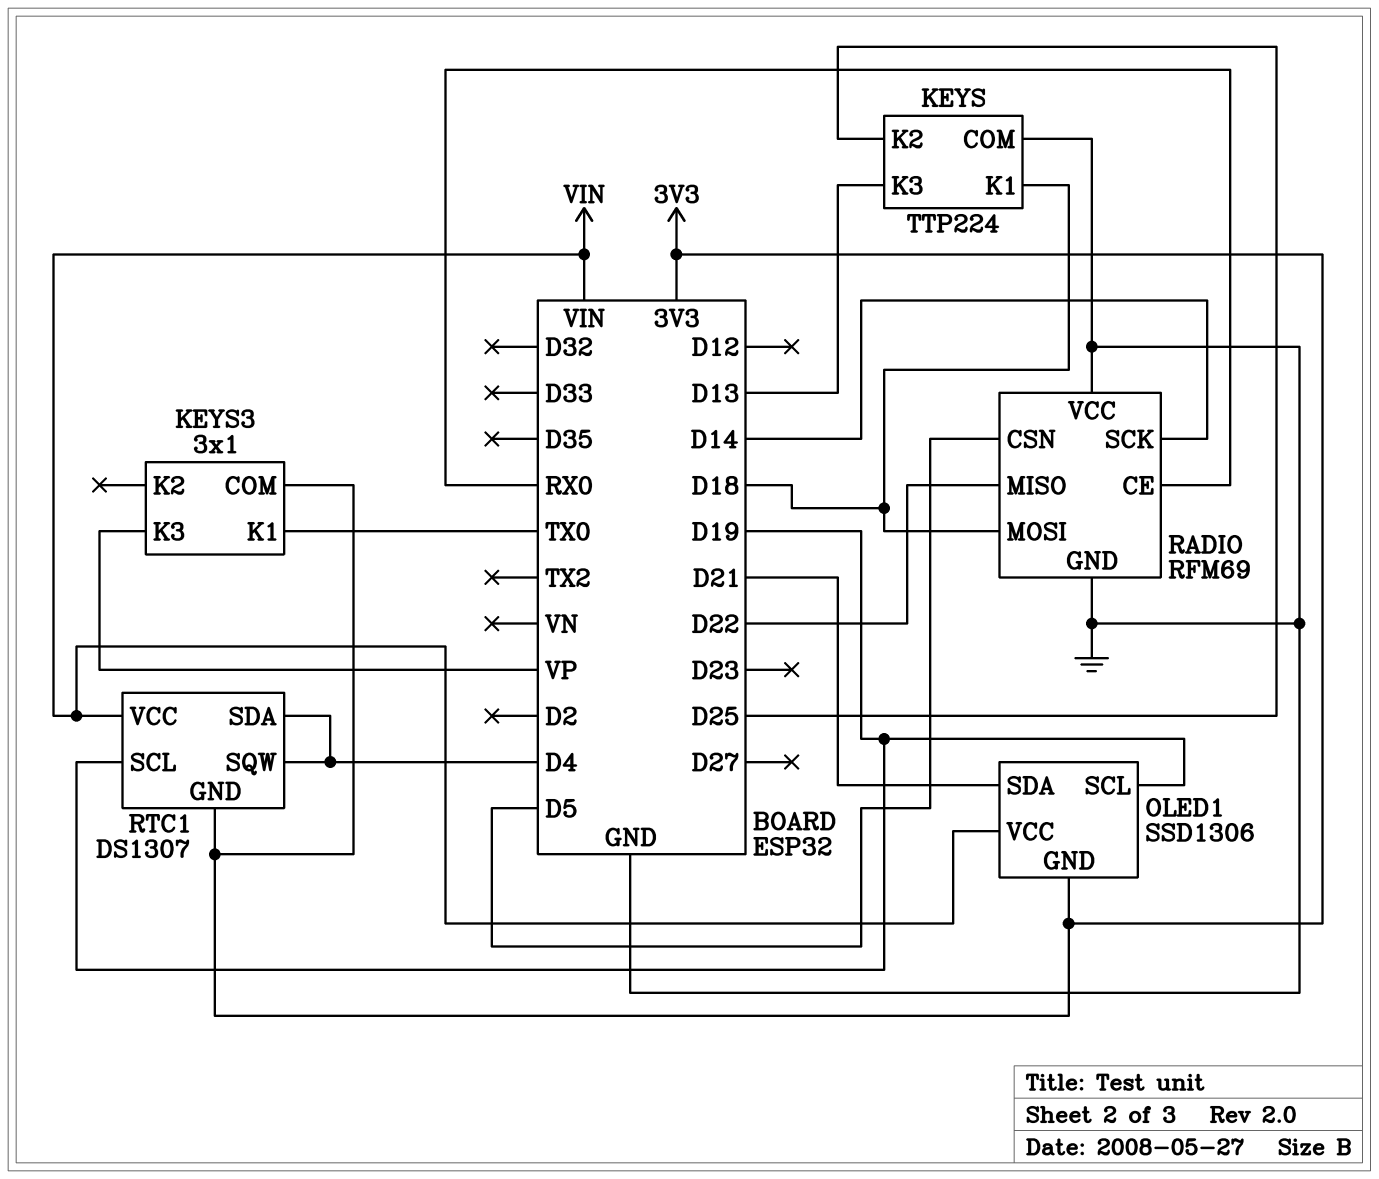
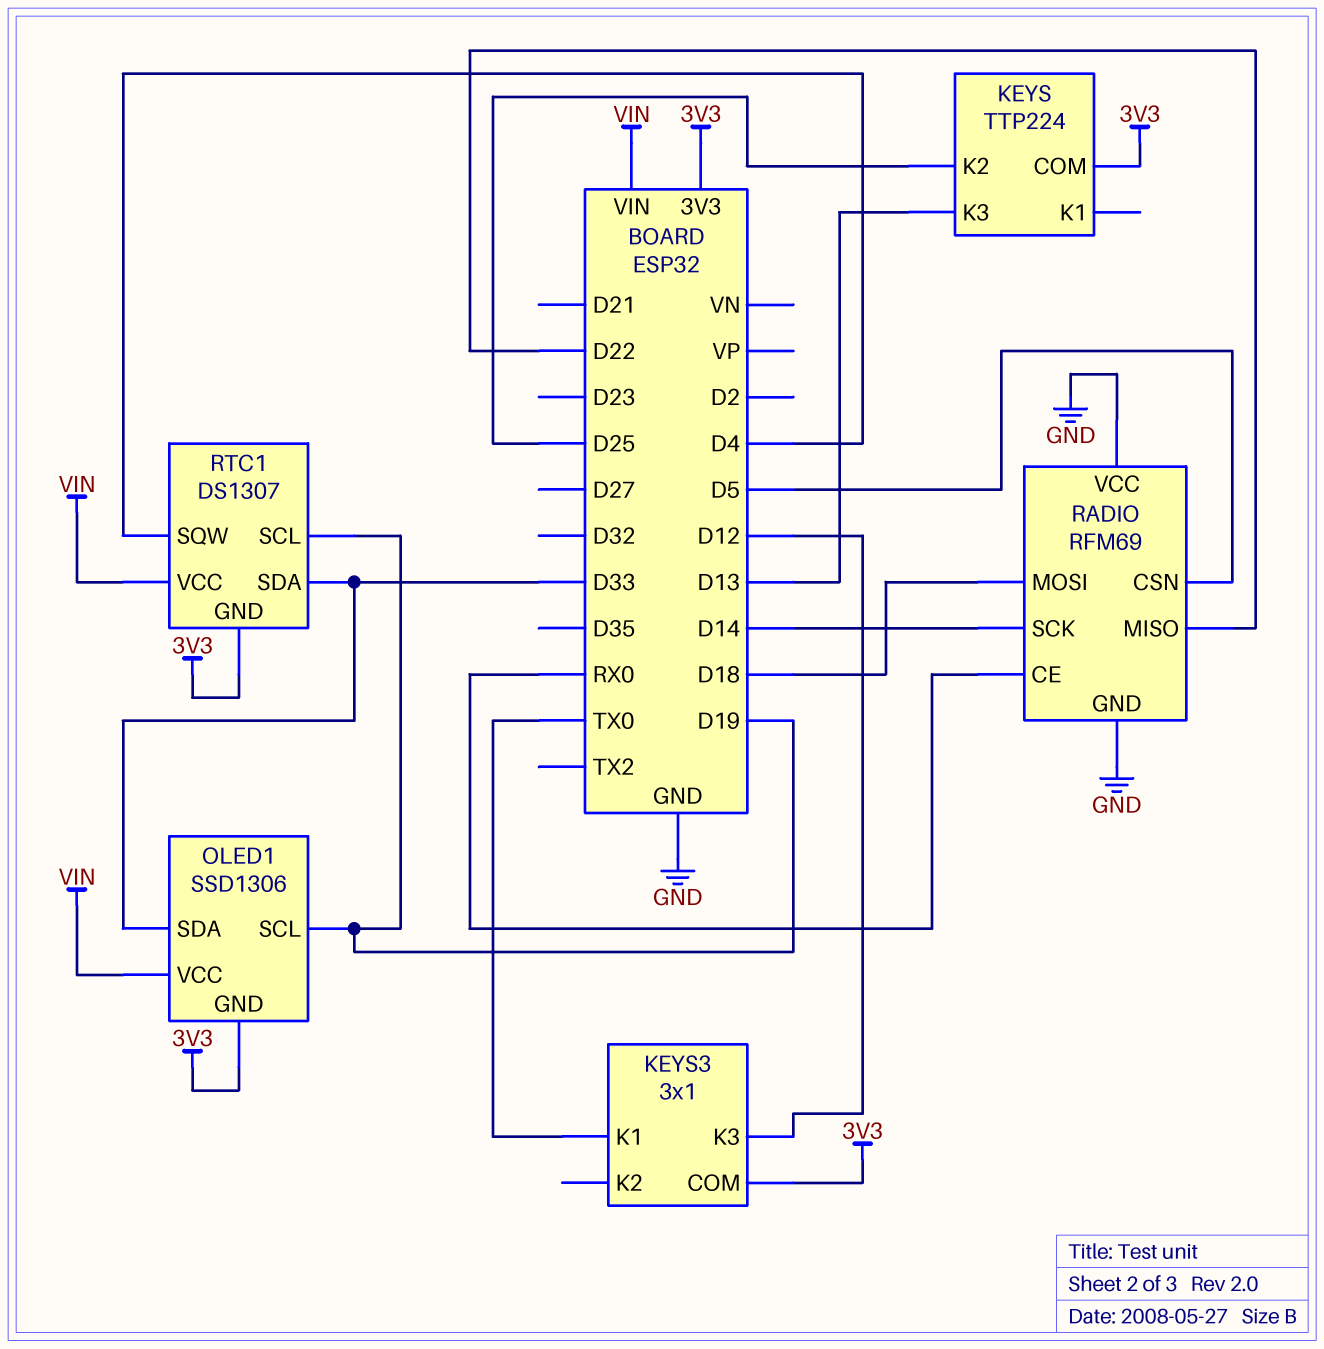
KEYS pin COM: GND -> 3V3
KEYS pin K1: D18 -> none
KEYS3 pin K3: VP -> D12
OLED1 pin SDA: D21 -> D33
RTC1 pin SDA: D4 -> D33

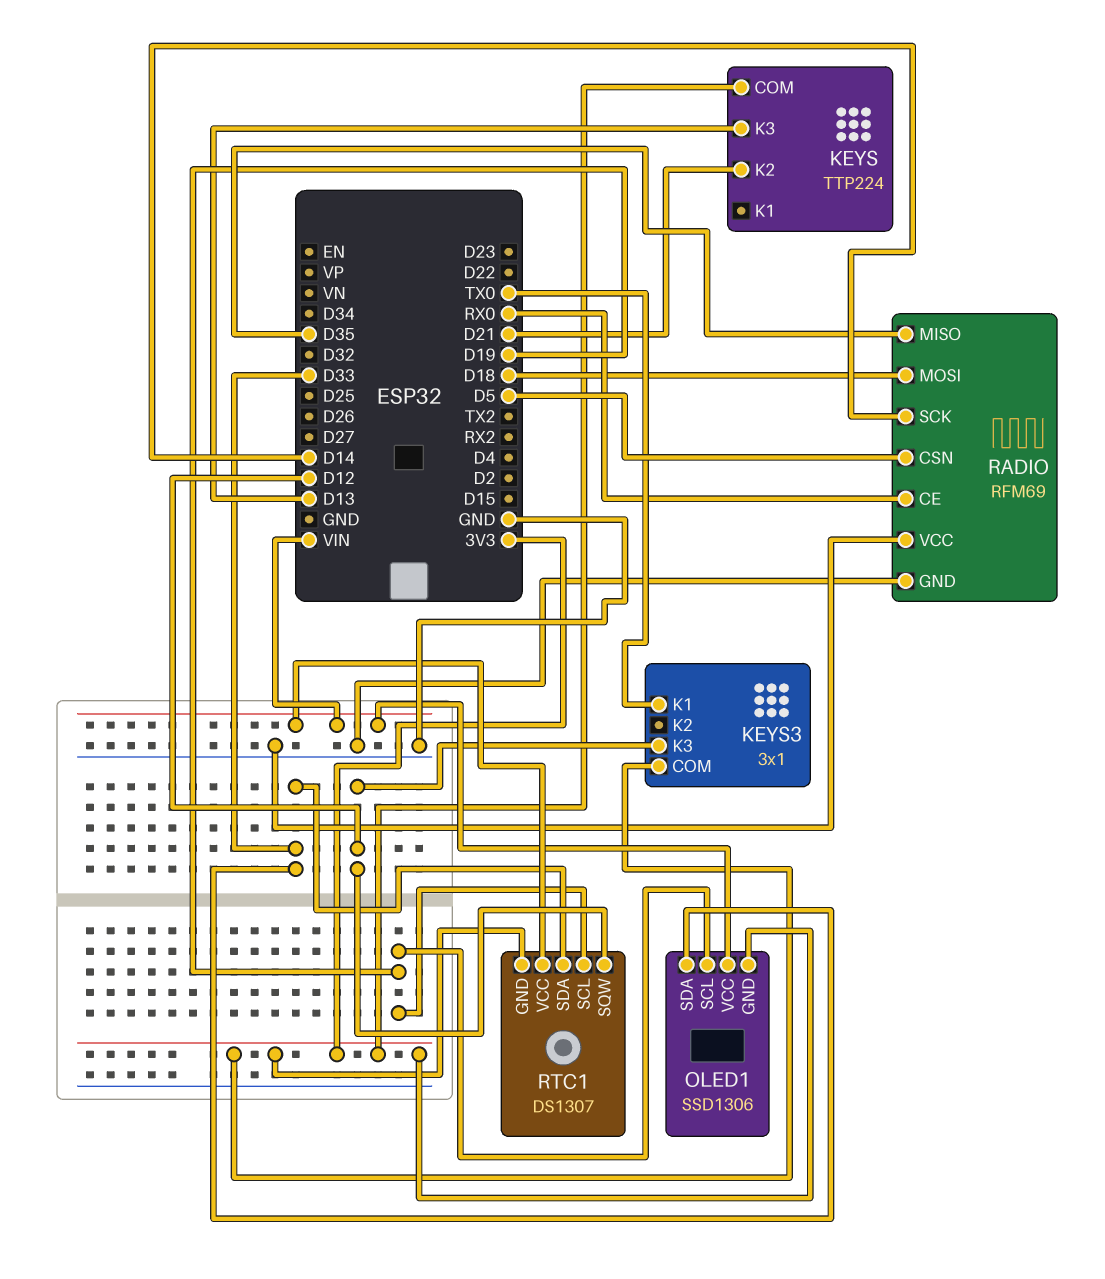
KEYS pin K2: D25 -> D21
RADIO pin MISO: D22 -> D35
RTC1 pin SQW: D4 -> D12

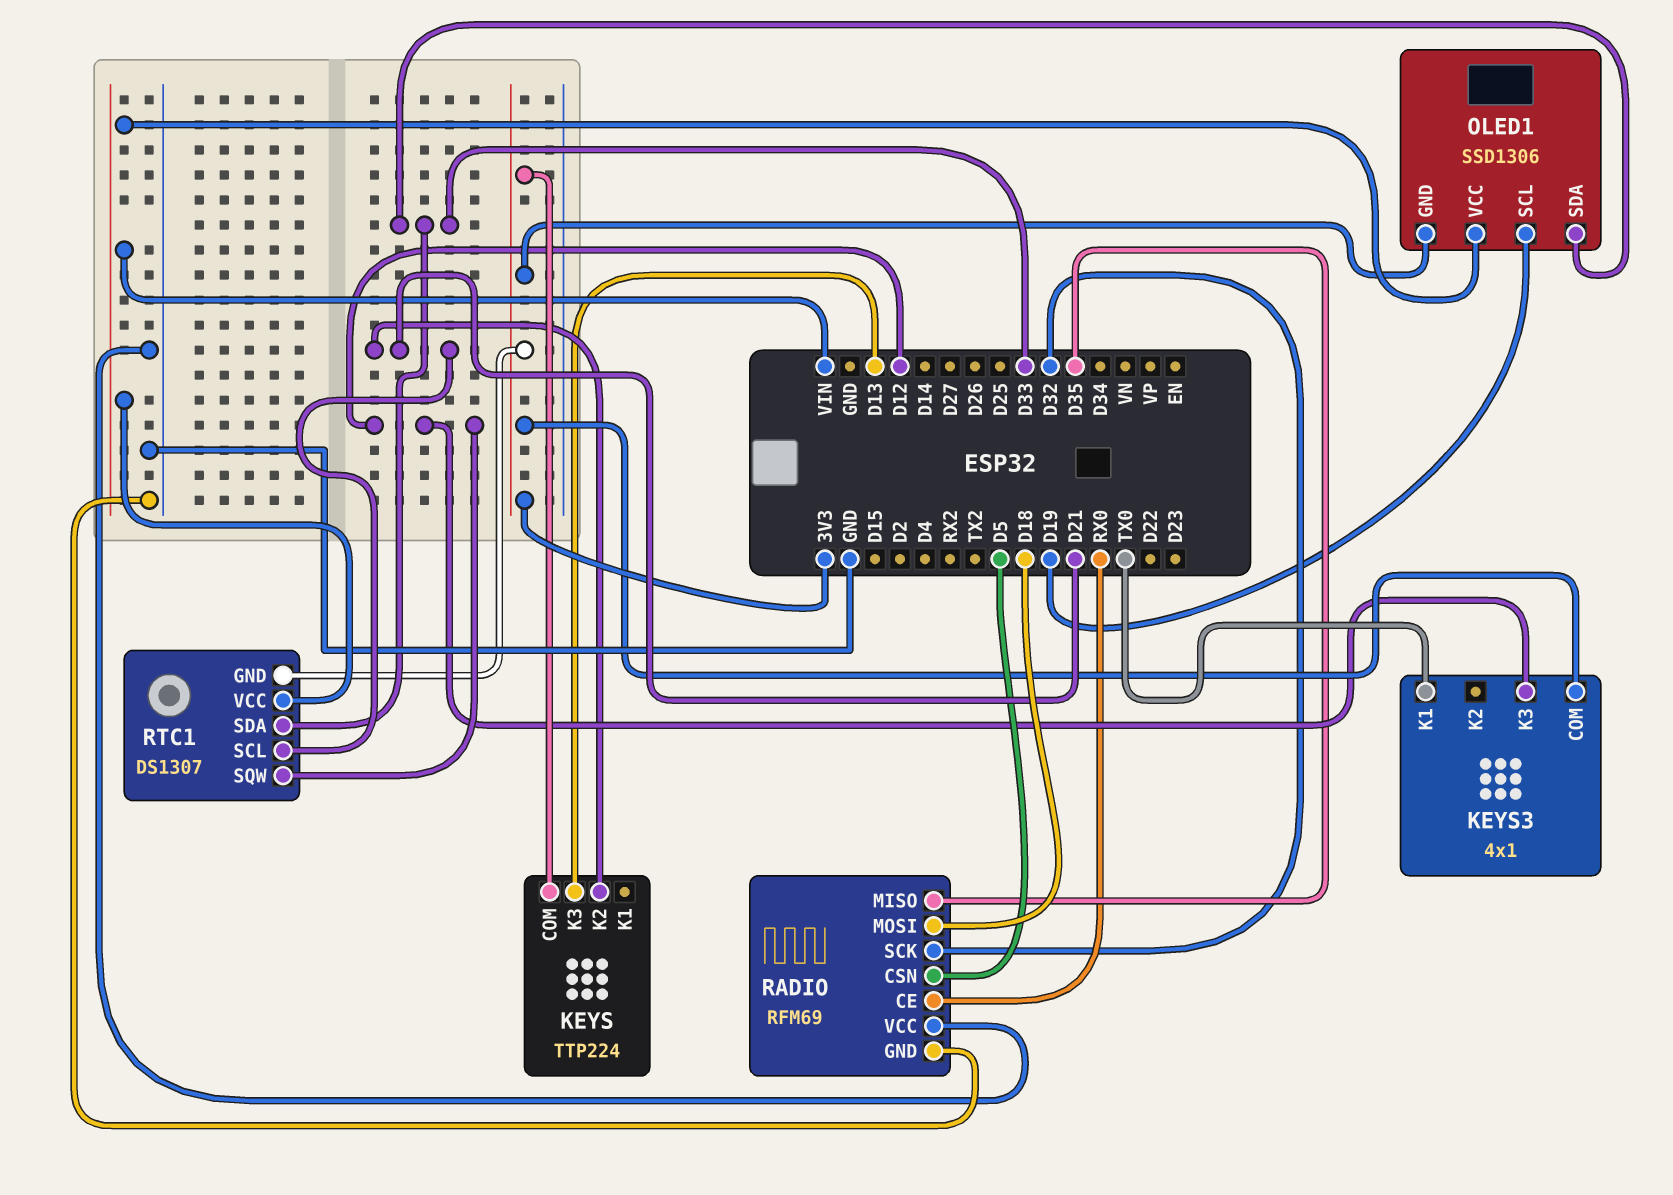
KEYS3: 3x1 -> 4x1
RADIO pin SCK: D14 -> D32
RTC1 pin SCL: D19 -> D21

